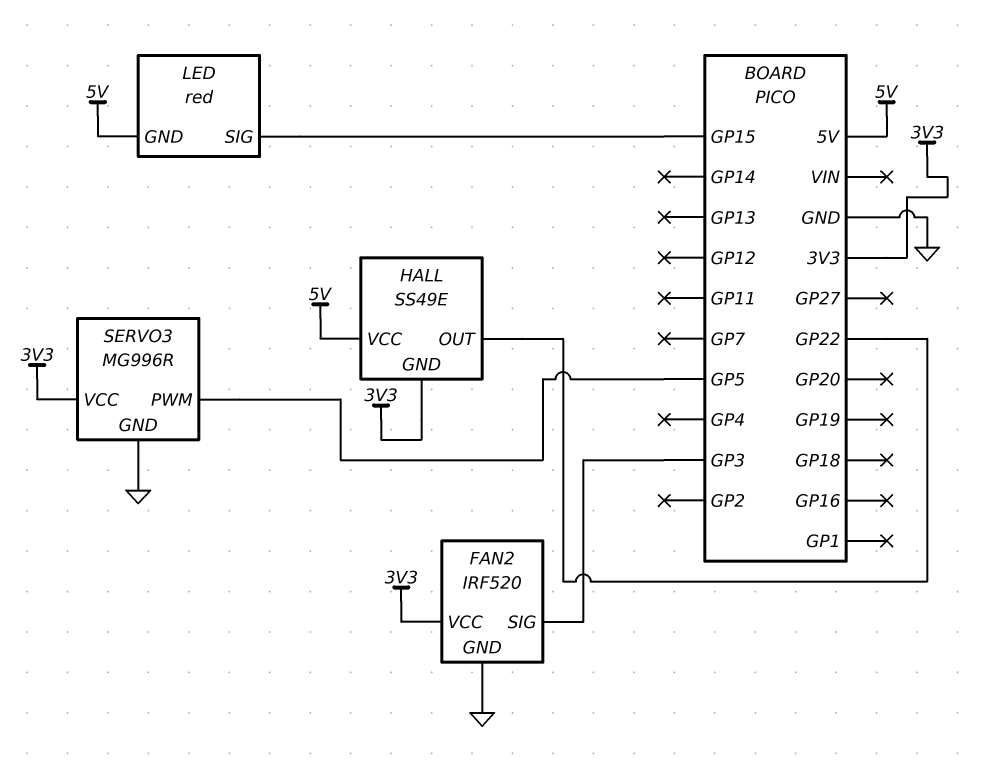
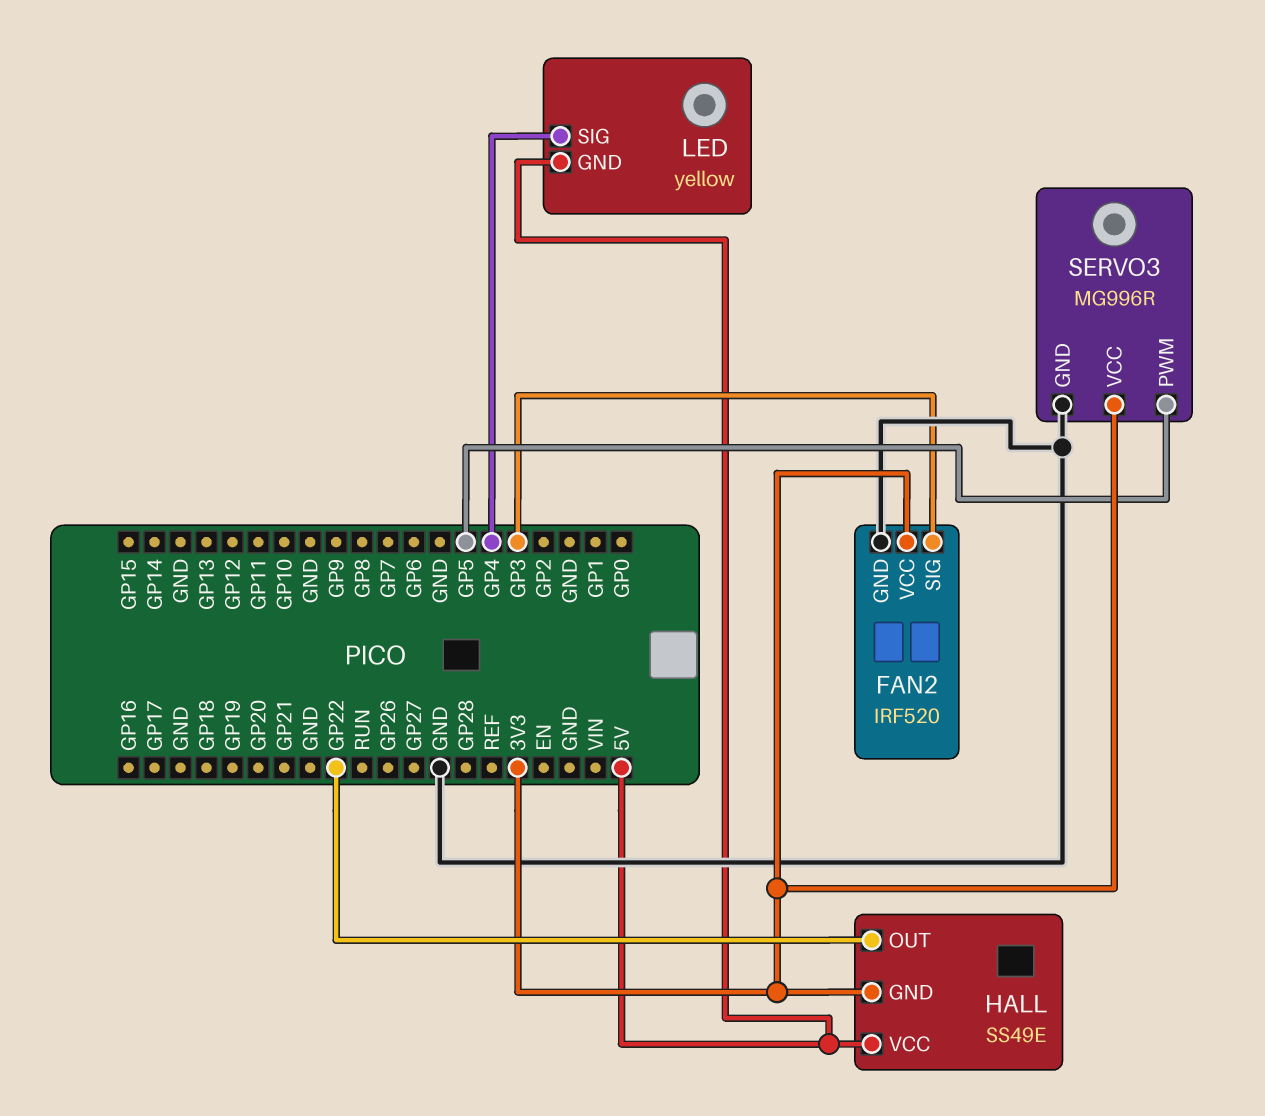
LED: red -> yellow
LED pin SIG: GP15 -> GP4

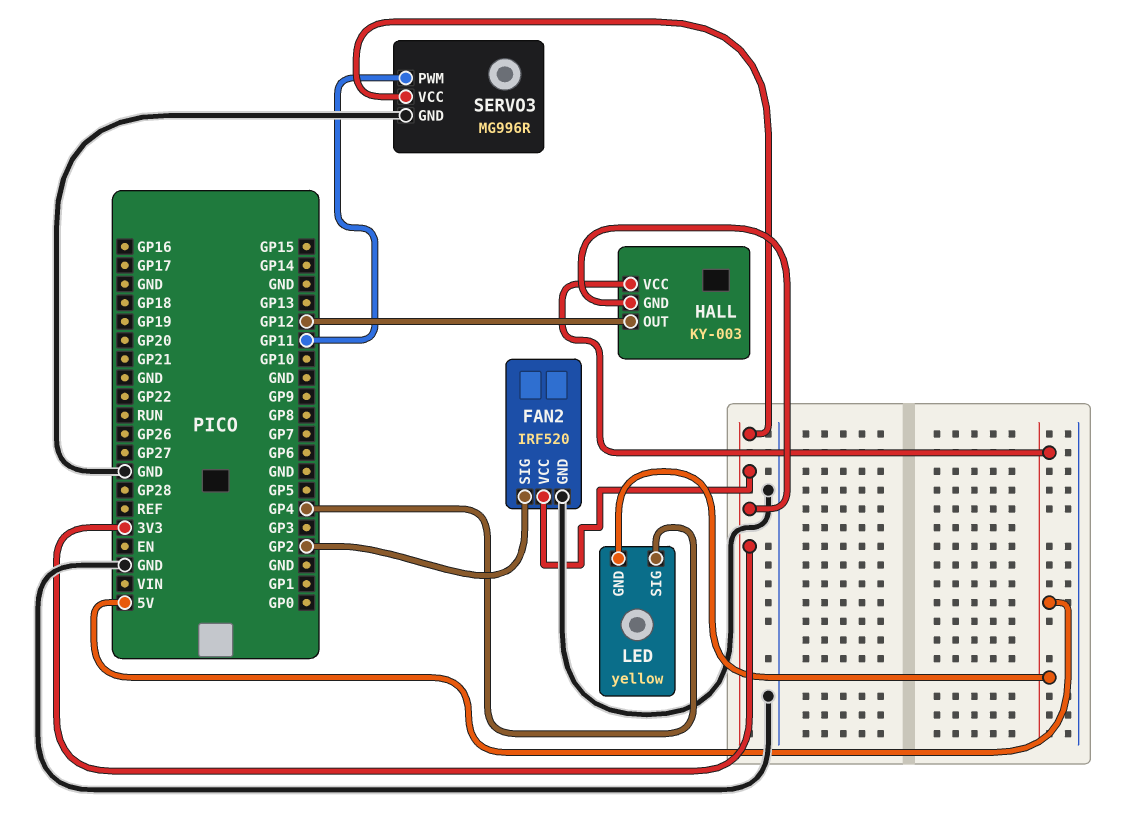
FAN2 pin SIG: GP3 -> GP2
HALL: SS49E -> KY-003
HALL pin OUT: GP22 -> GP12
SERVO3 pin PWM: GP5 -> GP11

